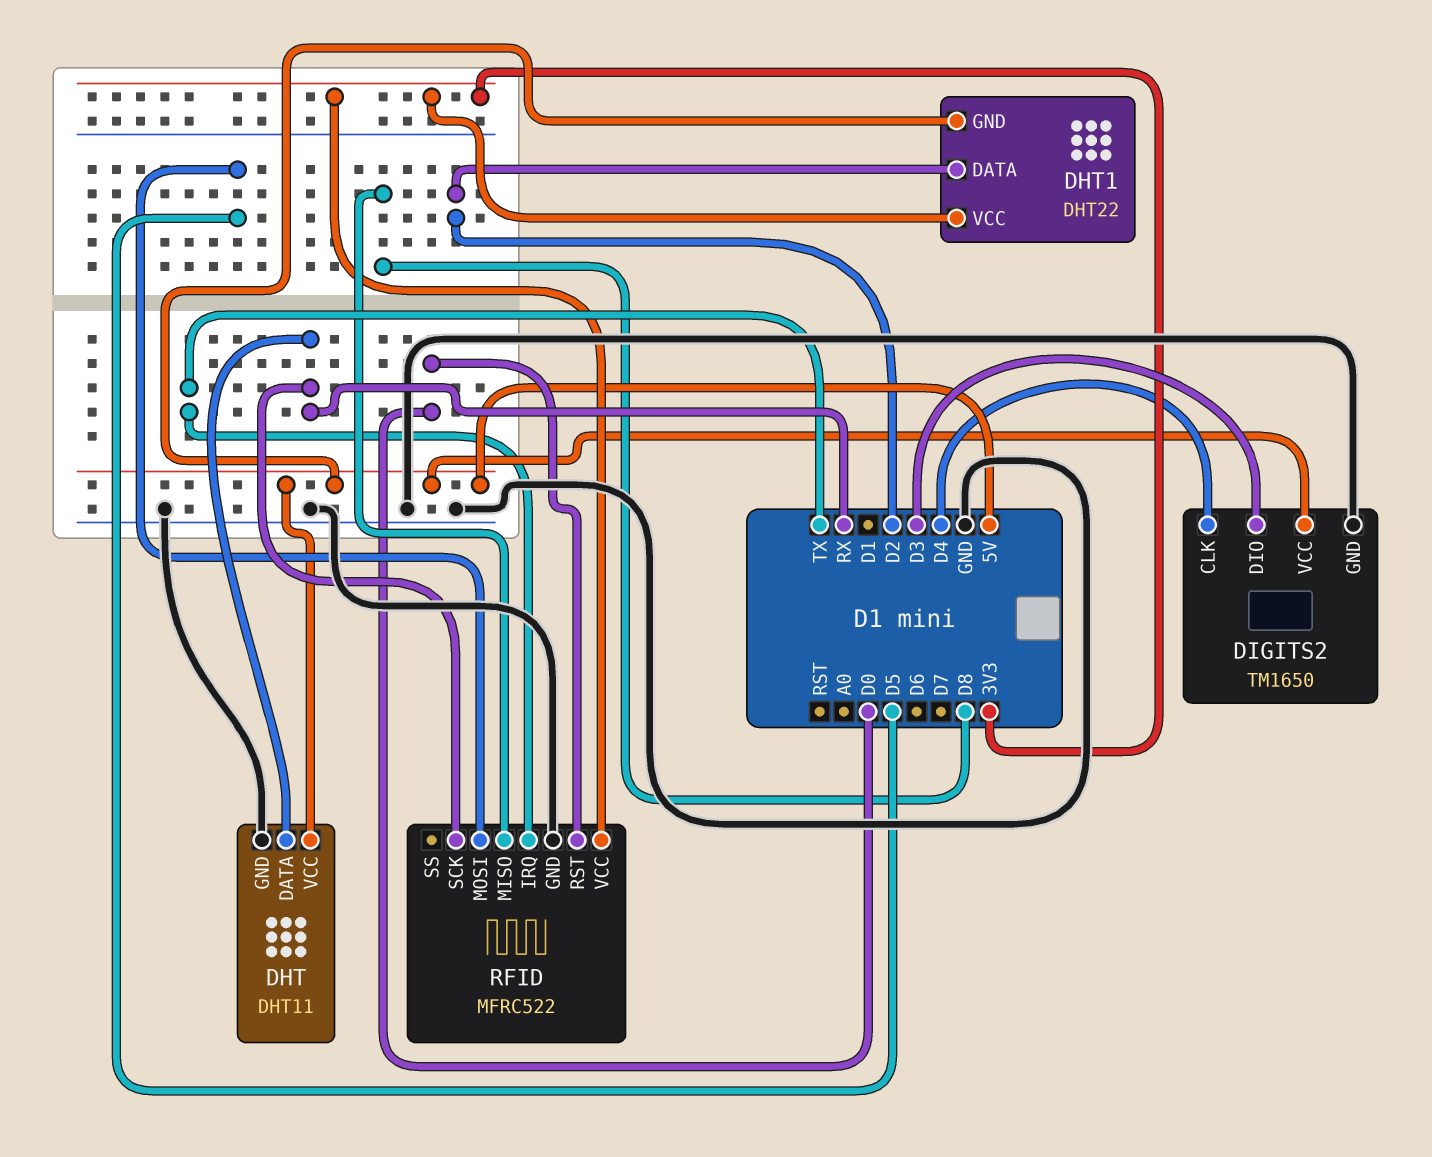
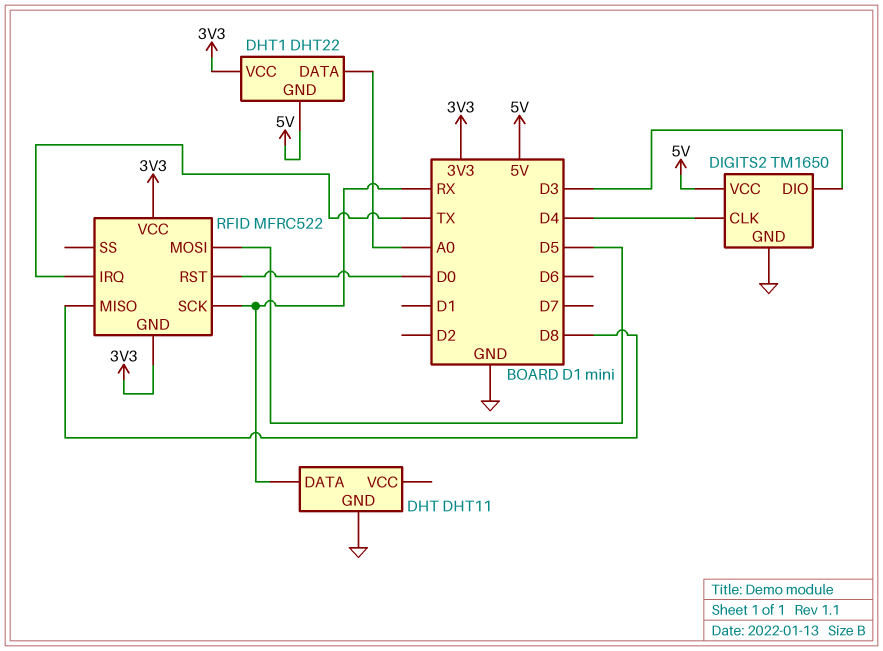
DHT pin VCC: 5V -> none
DHT1 pin DATA: D2 -> A0
RFID pin GND: GND -> 3V3

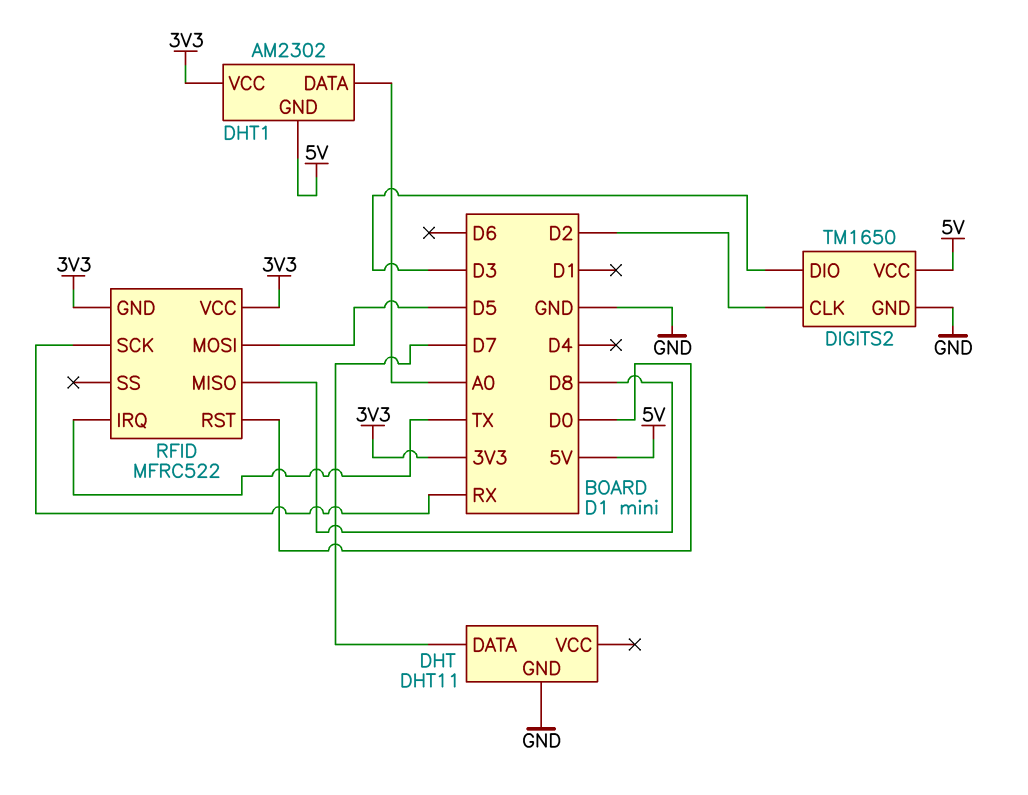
DHT pin DATA: RX -> D7
DHT1: DHT22 -> AM2302
DIGITS2 pin CLK: D4 -> D2

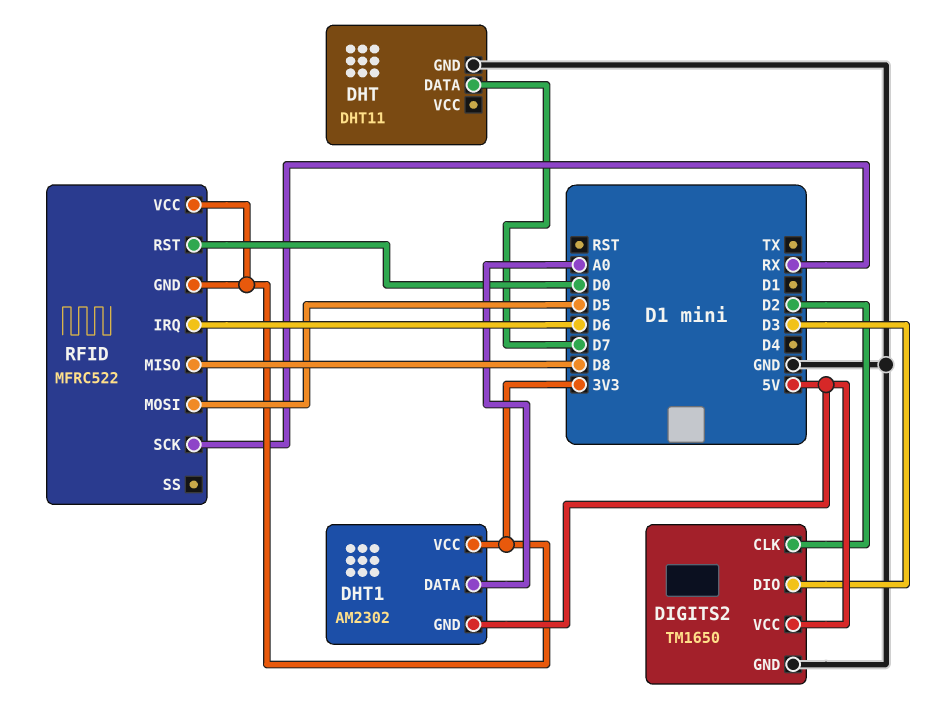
RFID pin IRQ: TX -> D6

